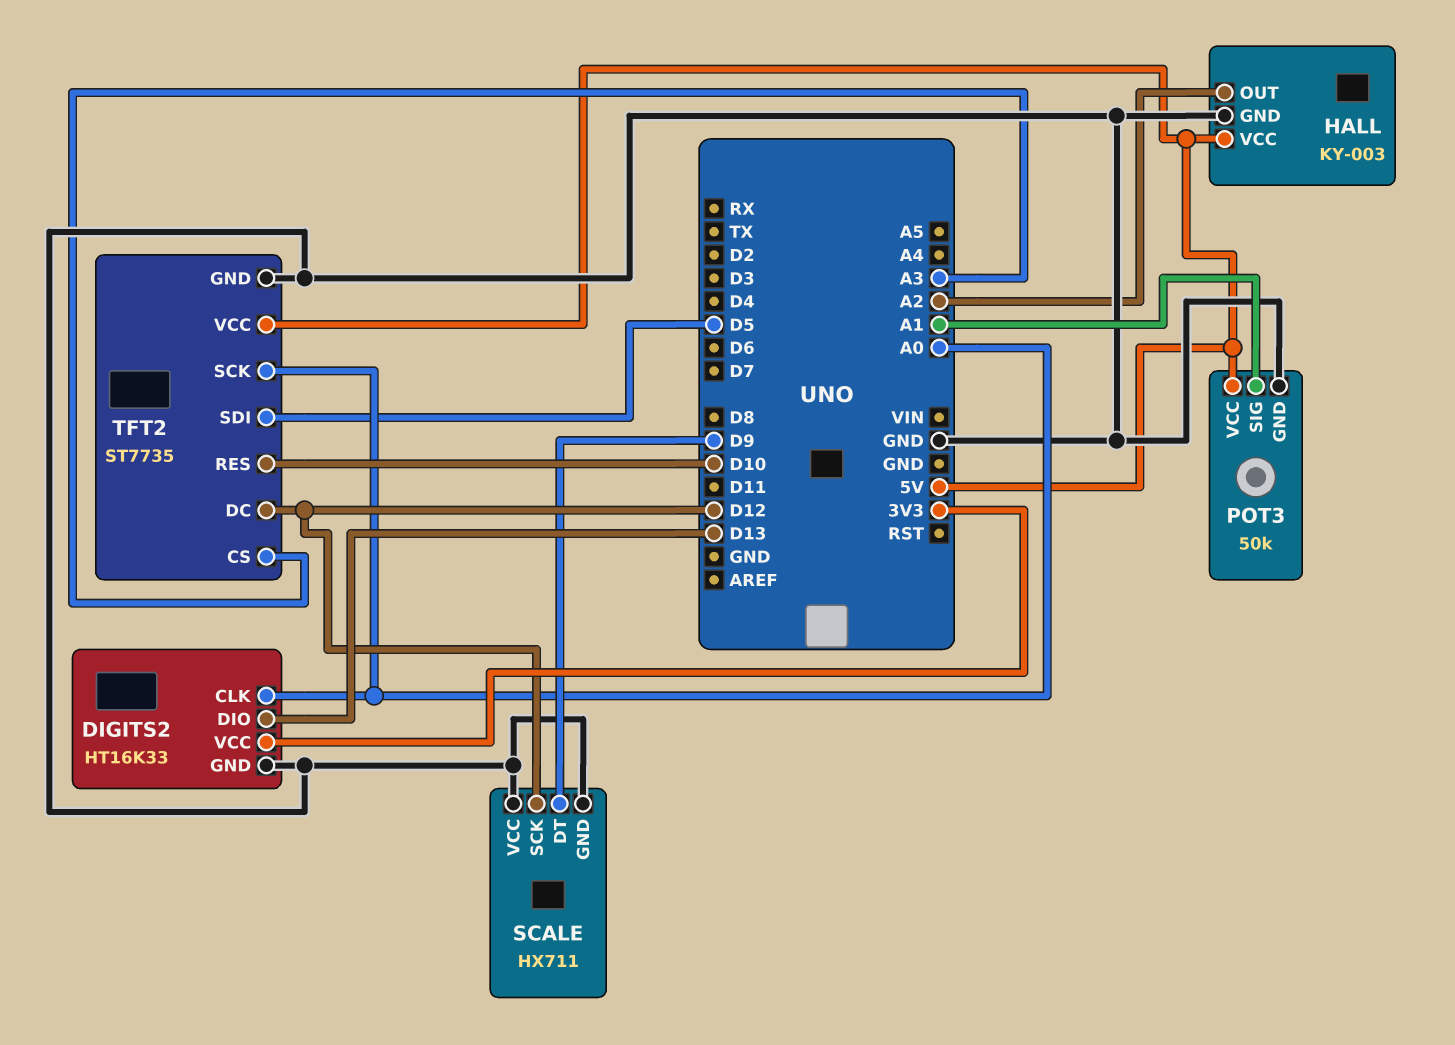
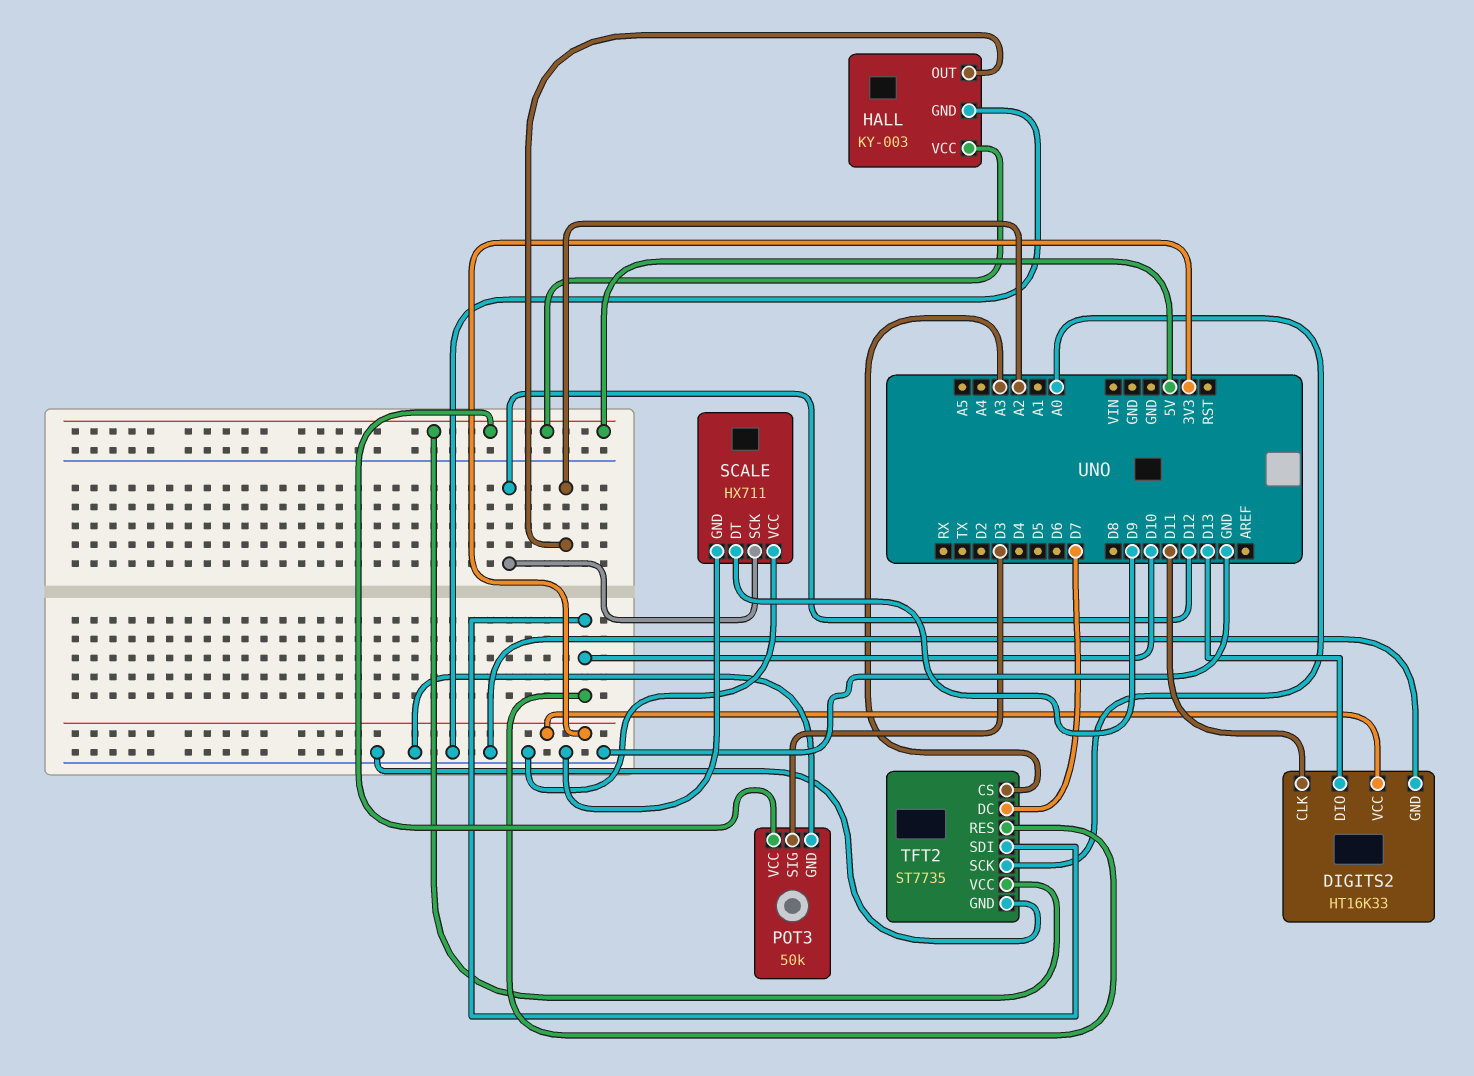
DIGITS2 pin CLK: A0 -> D11
POT3 pin SIG: A1 -> D3
TFT2 pin DC: D12 -> D7
TFT2 pin SDI: D5 -> D10

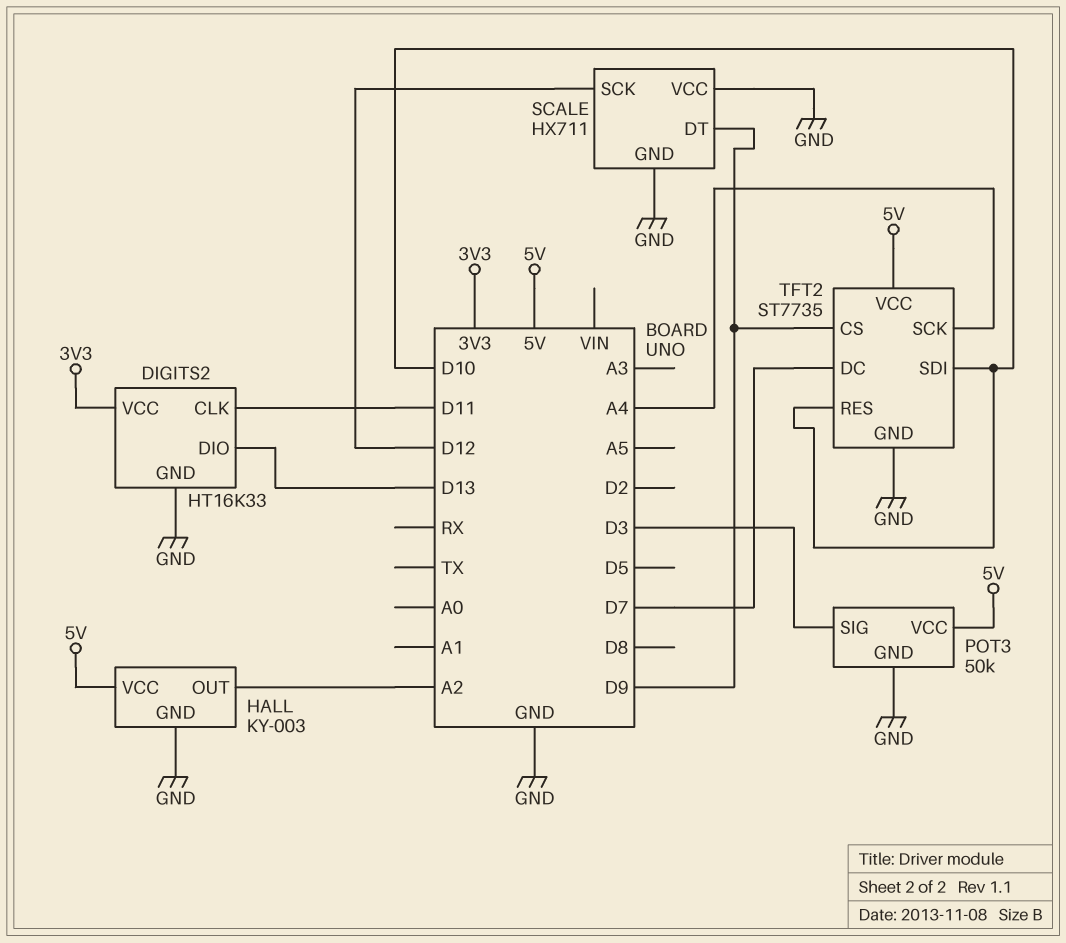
TFT2 pin CS: A3 -> D9
TFT2 pin SCK: A0 -> A4

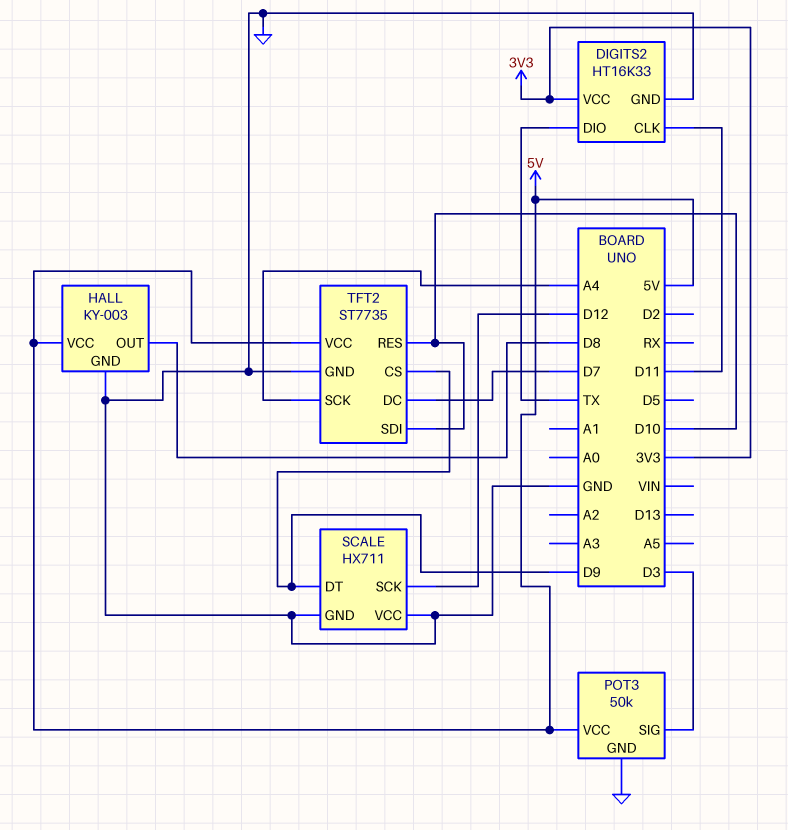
DIGITS2 pin DIO: D13 -> TX
HALL pin OUT: A2 -> D8

